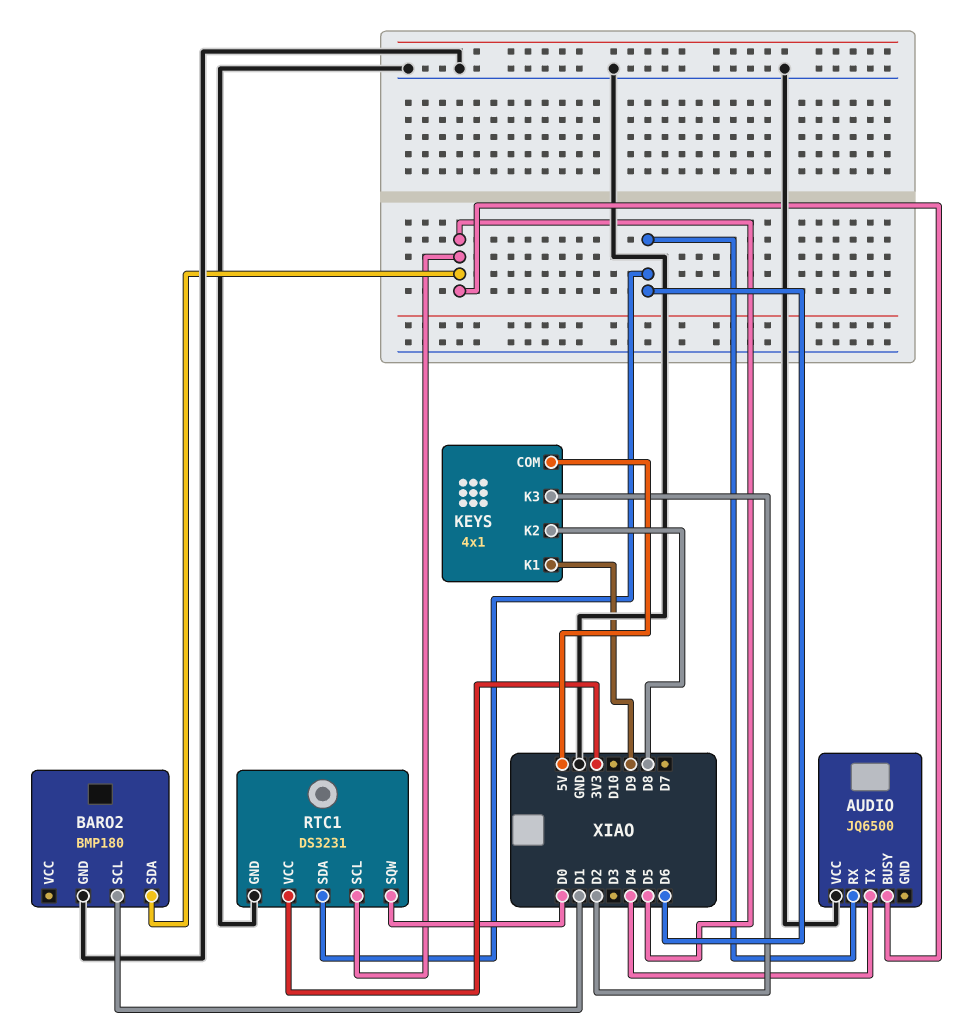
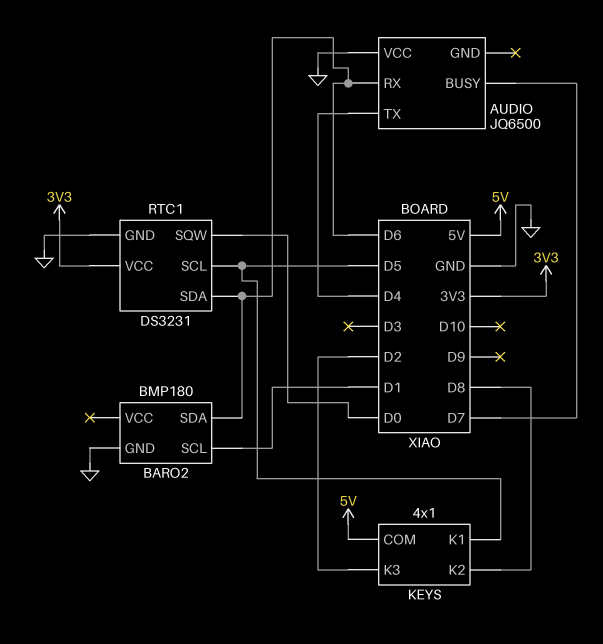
AUDIO pin BUSY: D5 -> D7
BARO2 pin SDA: D5 -> D6
KEYS pin K1: D9 -> D5

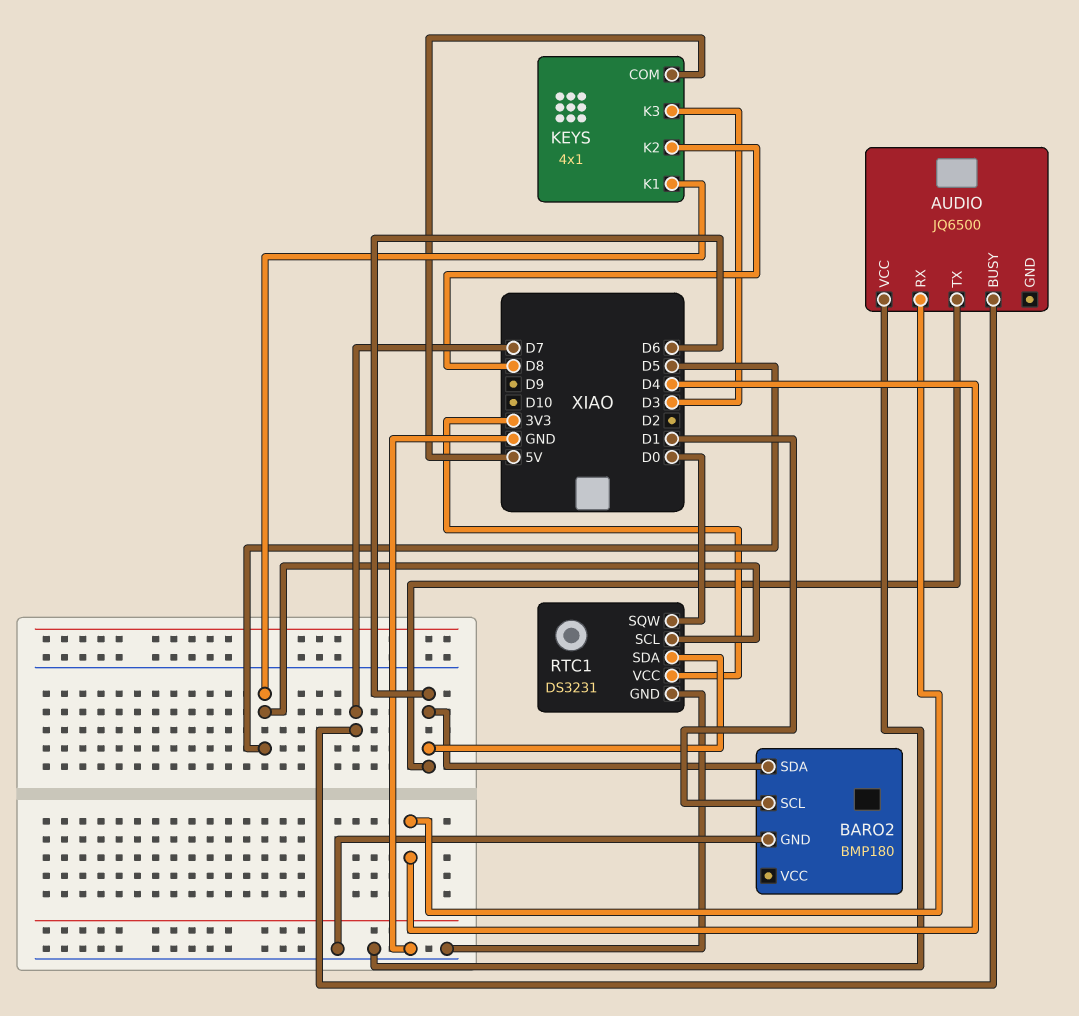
AUDIO pin RX: D6 -> D4
AUDIO pin TX: D4 -> D6
KEYS pin K3: D2 -> D3

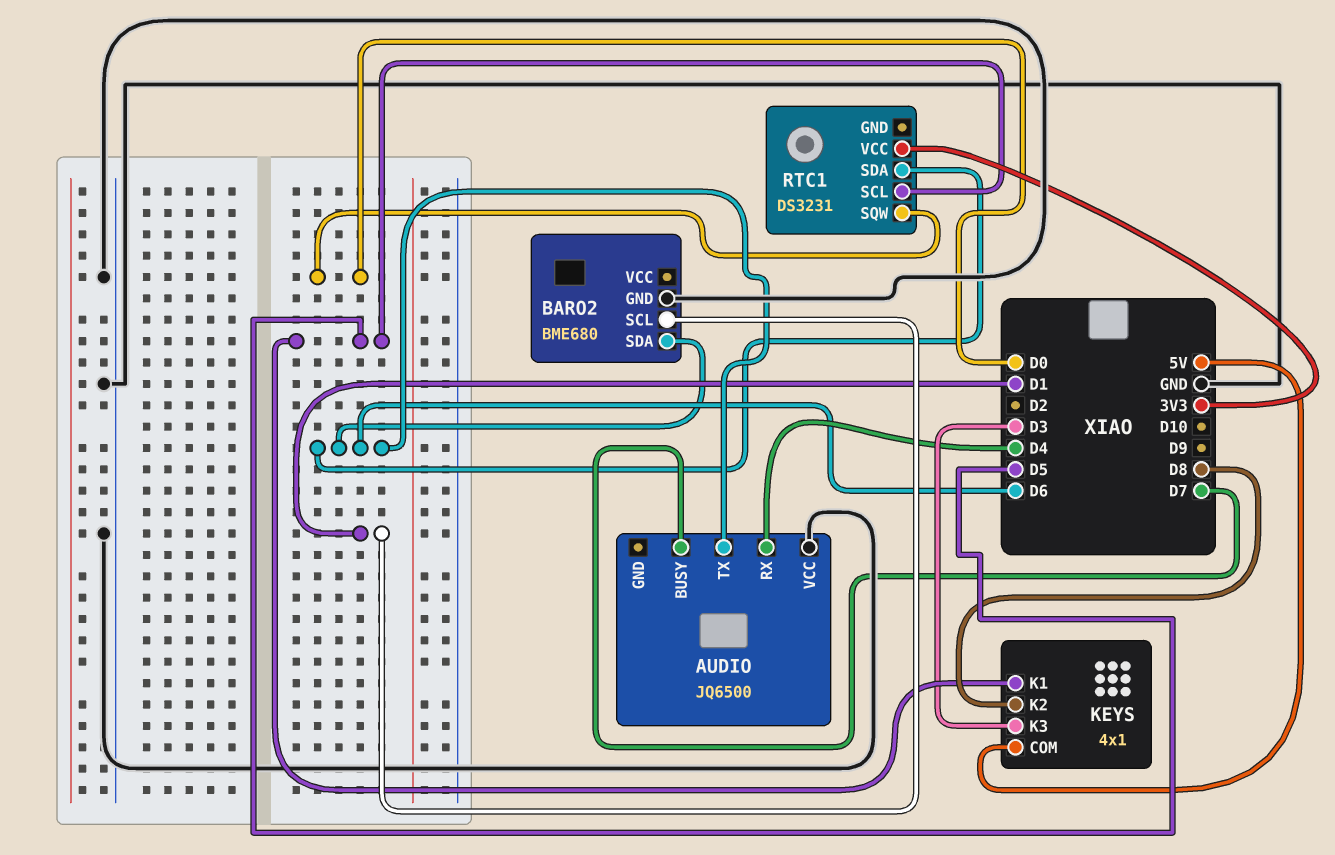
BARO2: BMP180 -> BME680
RTC1 pin GND: GND -> none

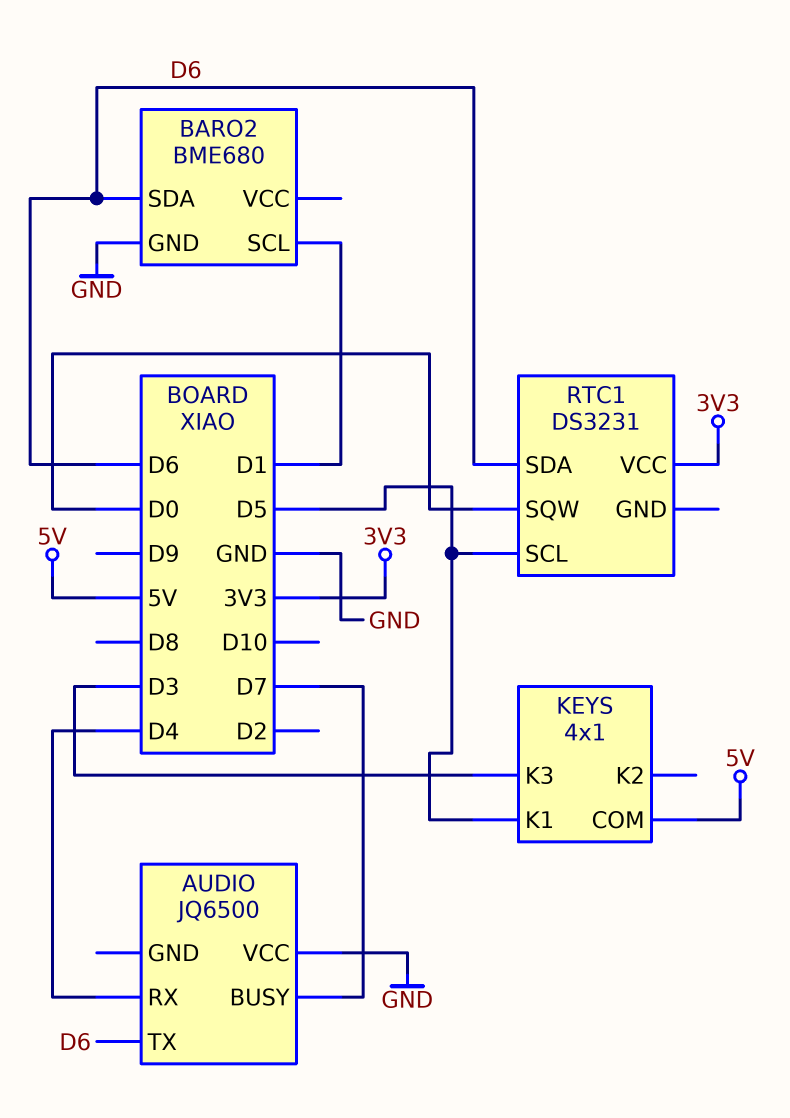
KEYS pin K2: D8 -> none

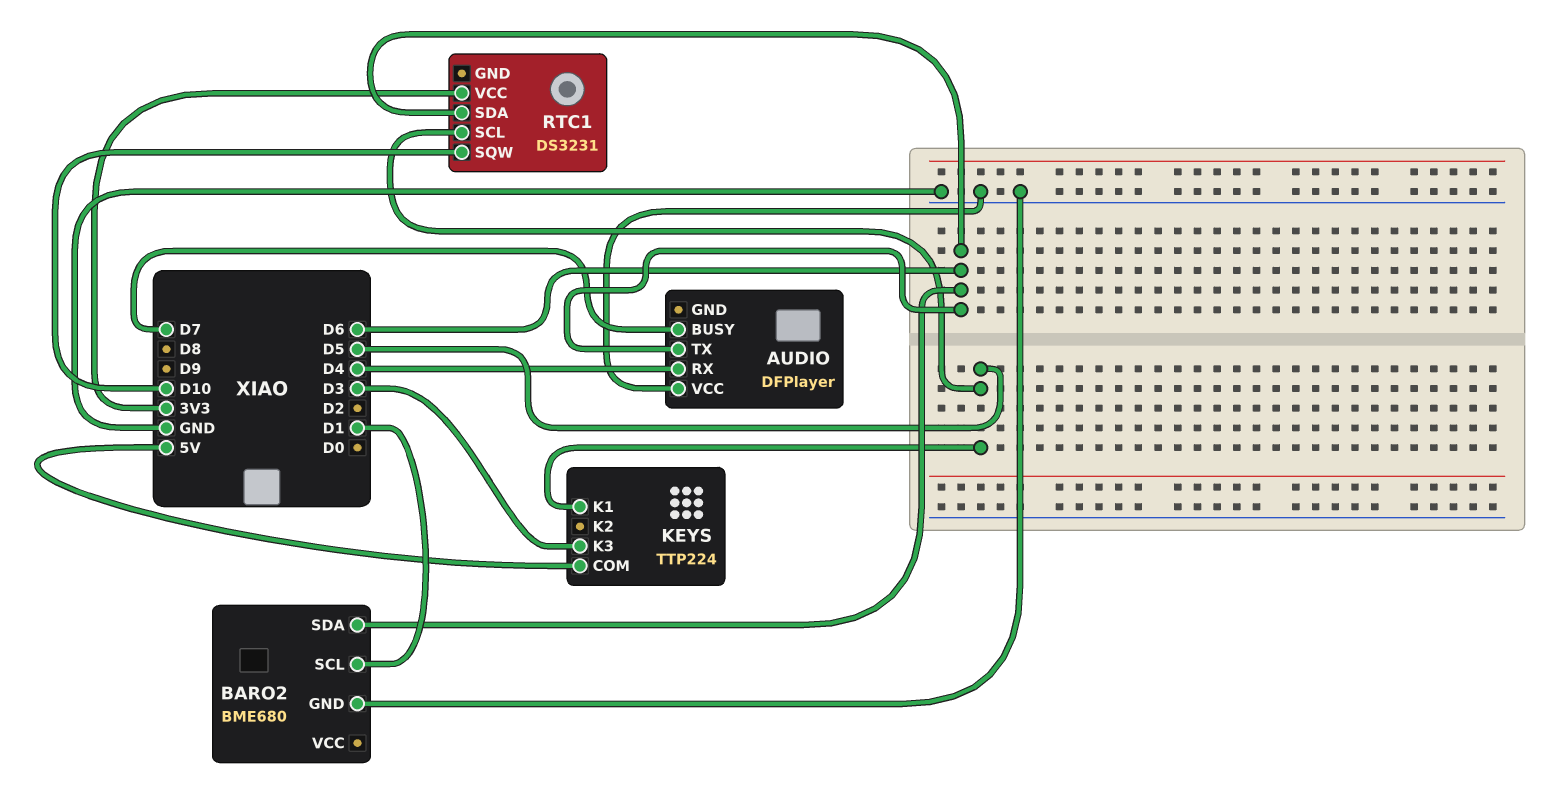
AUDIO: JQ6500 -> DFPlayer
KEYS: 4x1 -> TTP224
RTC1 pin SQW: D0 -> D10

